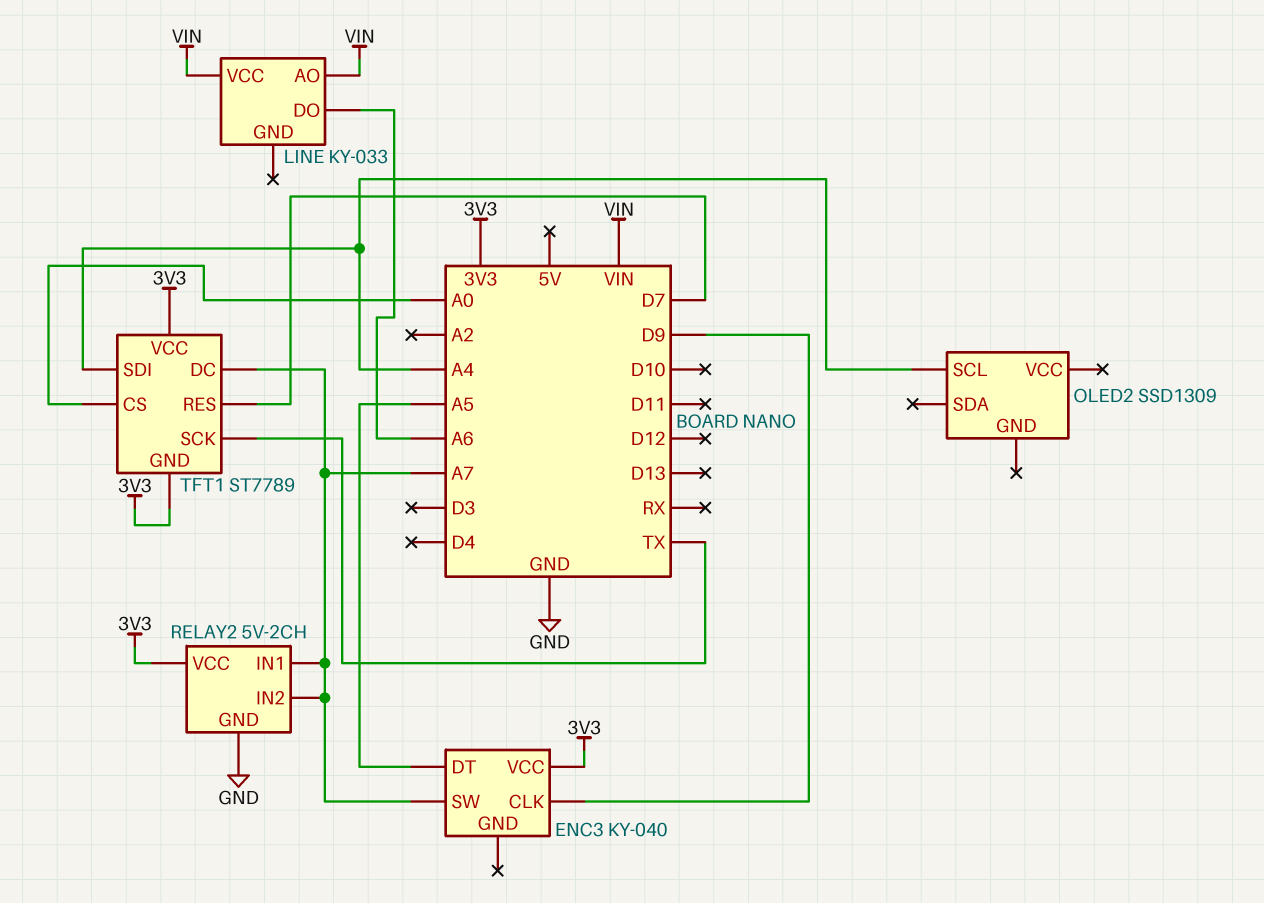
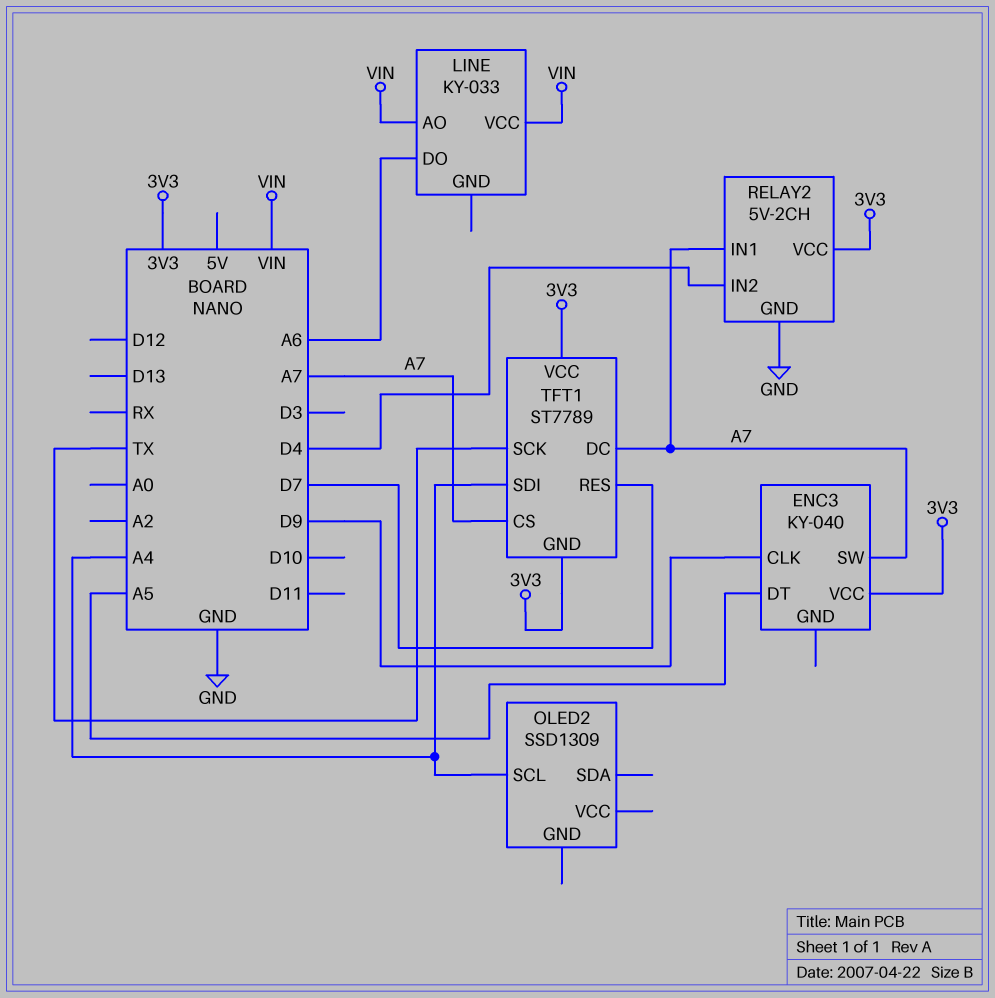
RELAY2 pin IN2: A7 -> D4
TFT1 pin CS: A0 -> A7

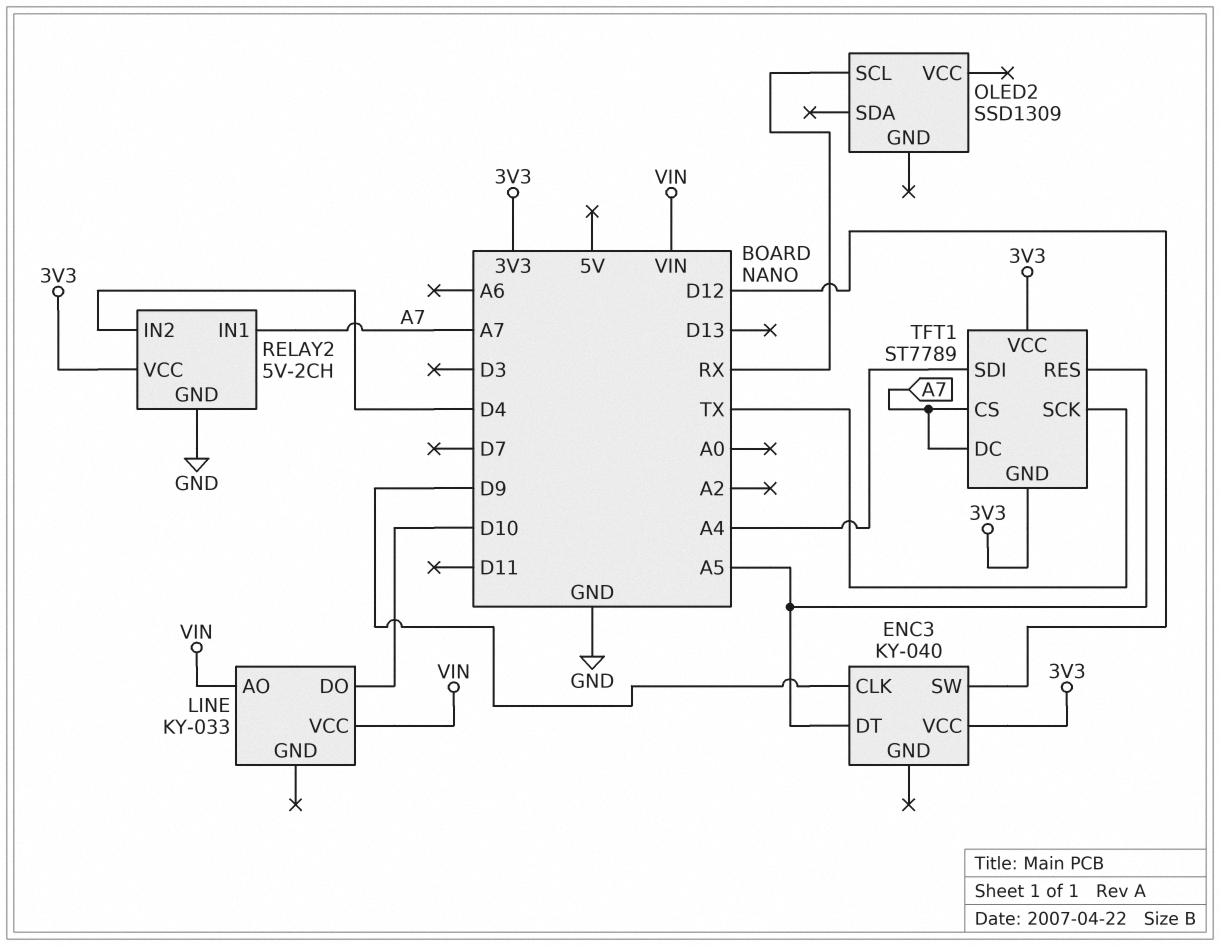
ENC3 pin SW: A7 -> D12
LINE pin DO: A6 -> D10
OLED2 pin SCL: A4 -> RX
TFT1 pin RES: D7 -> A5

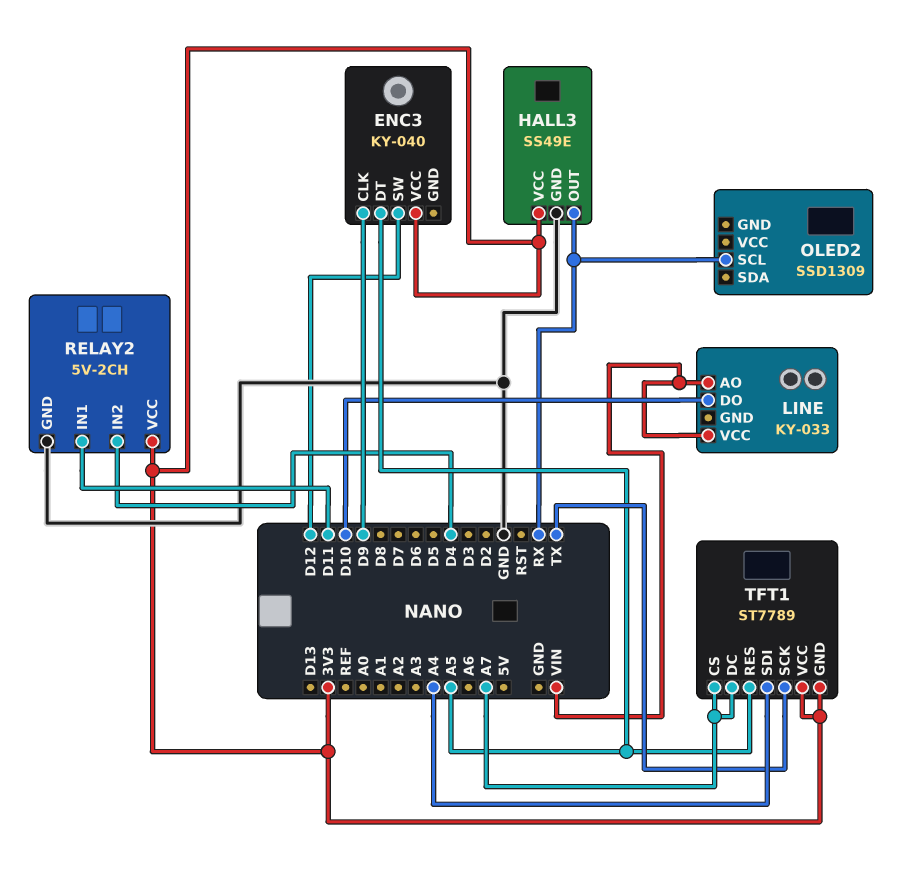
HALL3: none -> SS49E
HALL3 pin GND: none -> GND
HALL3 pin OUT: none -> RX
HALL3 pin VCC: none -> 3V3
RELAY2 pin IN1: A7 -> D11

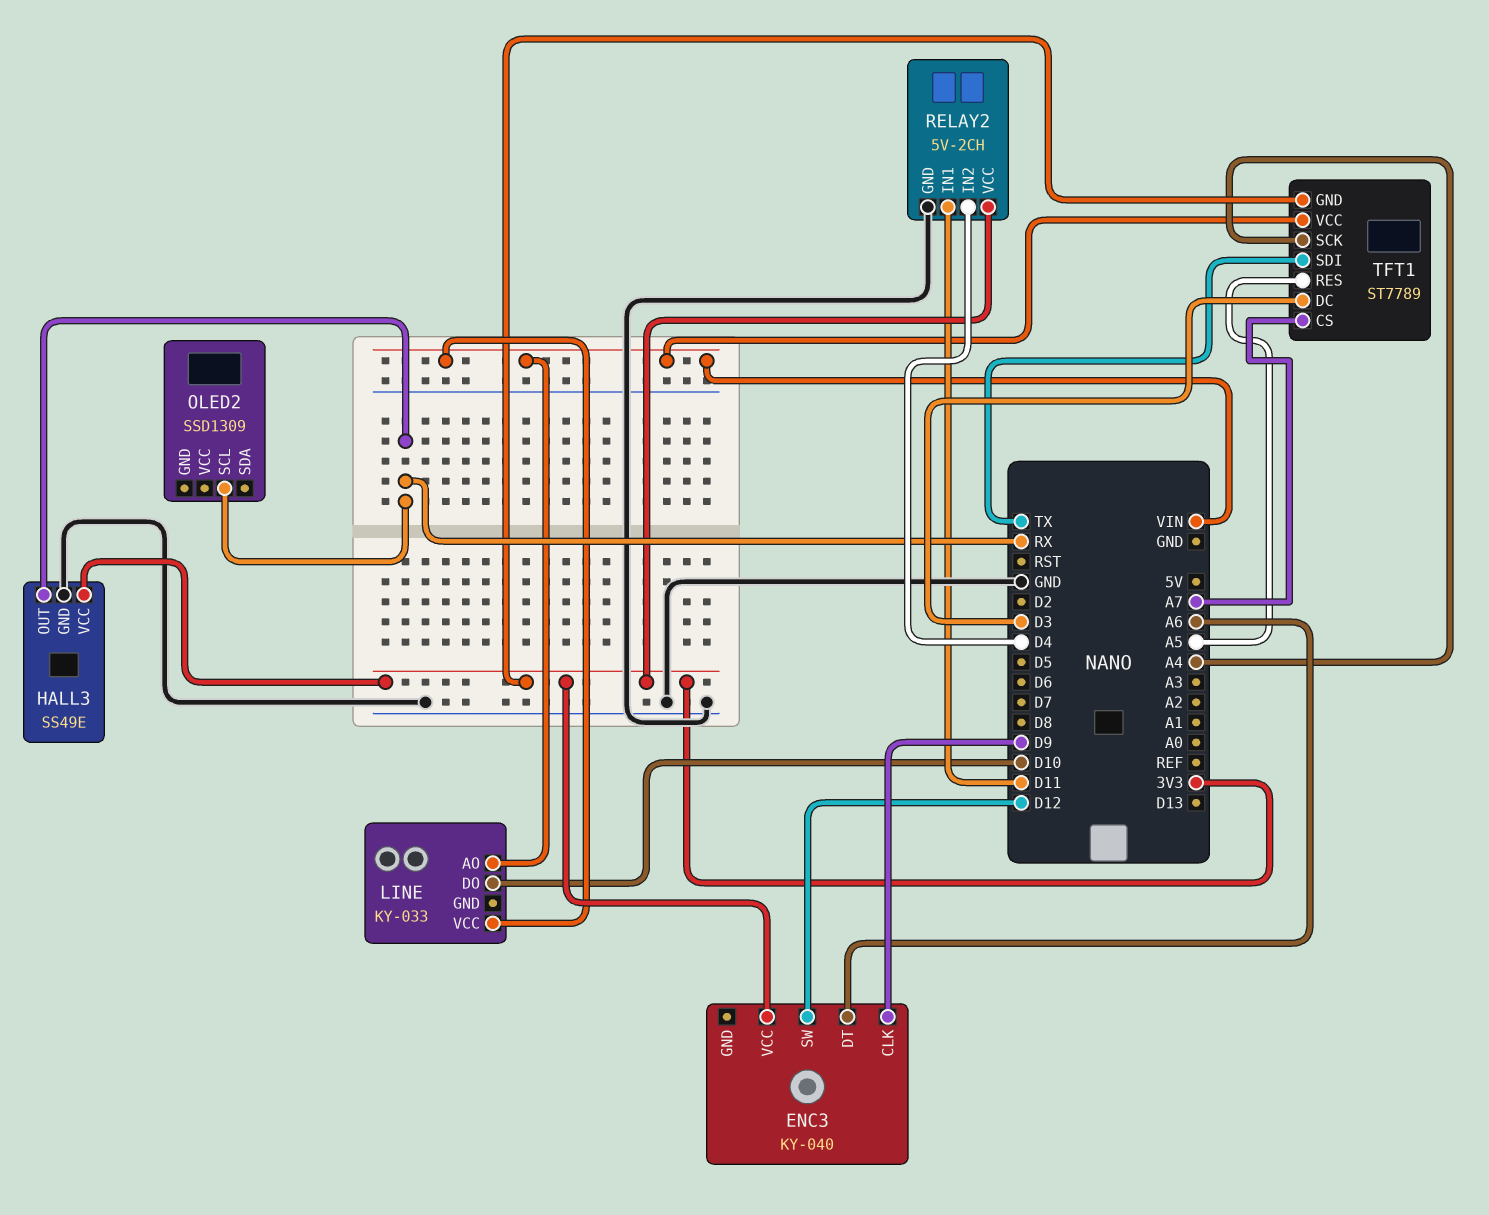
ENC3 pin DT: A5 -> A6
TFT1 pin DC: A7 -> D3
TFT1 pin SCK: TX -> A4
TFT1 pin SDI: A4 -> TX
TFT1 pin VCC: 3V3 -> VIN

